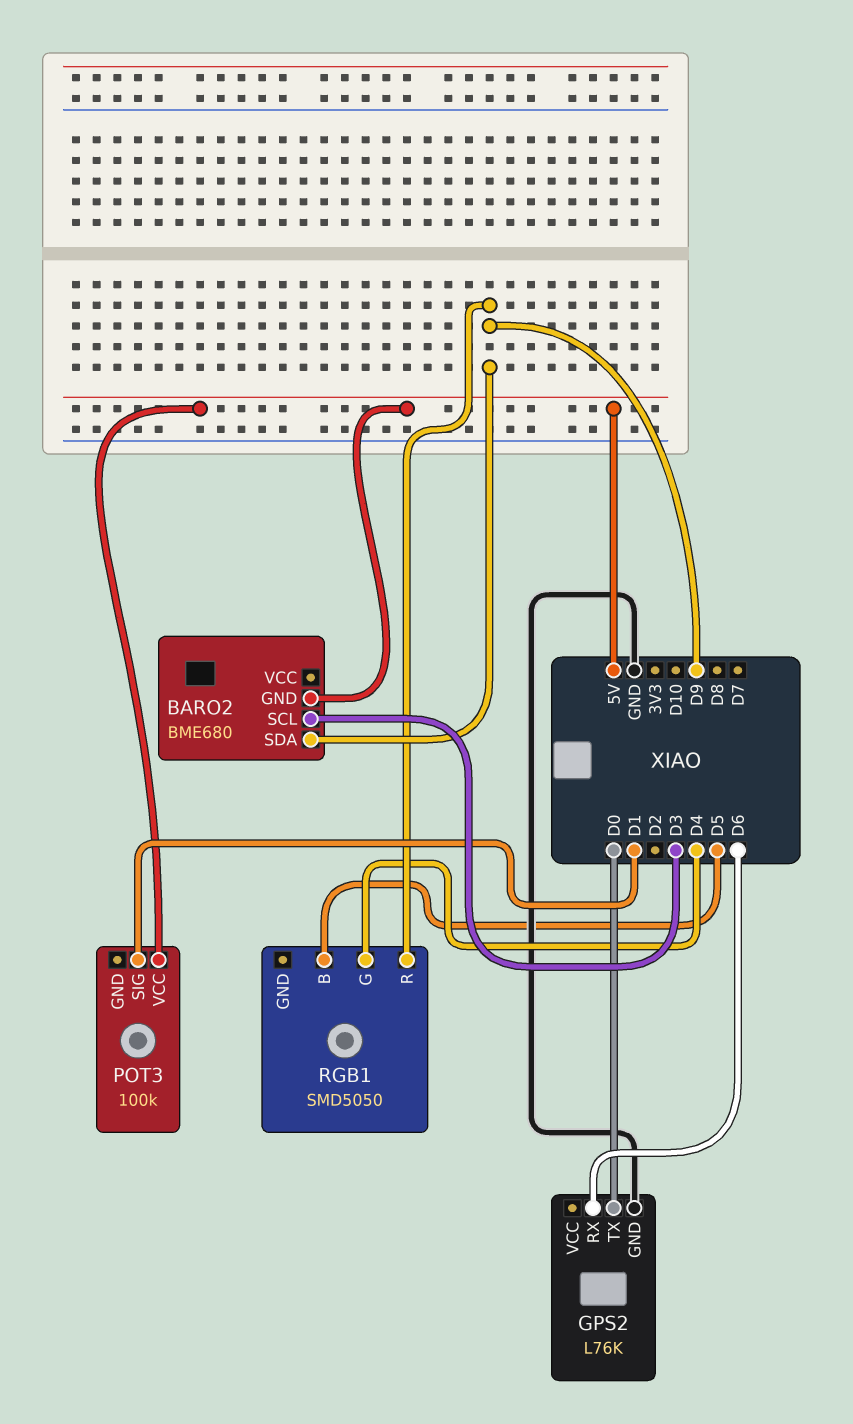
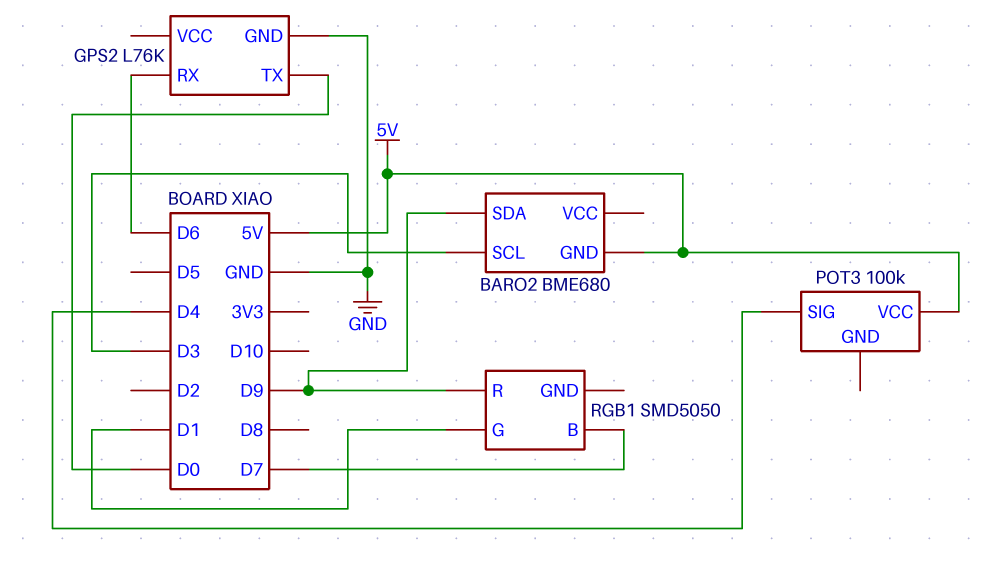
POT3 pin SIG: D1 -> D4
RGB1 pin B: D5 -> D7
RGB1 pin G: D4 -> D1

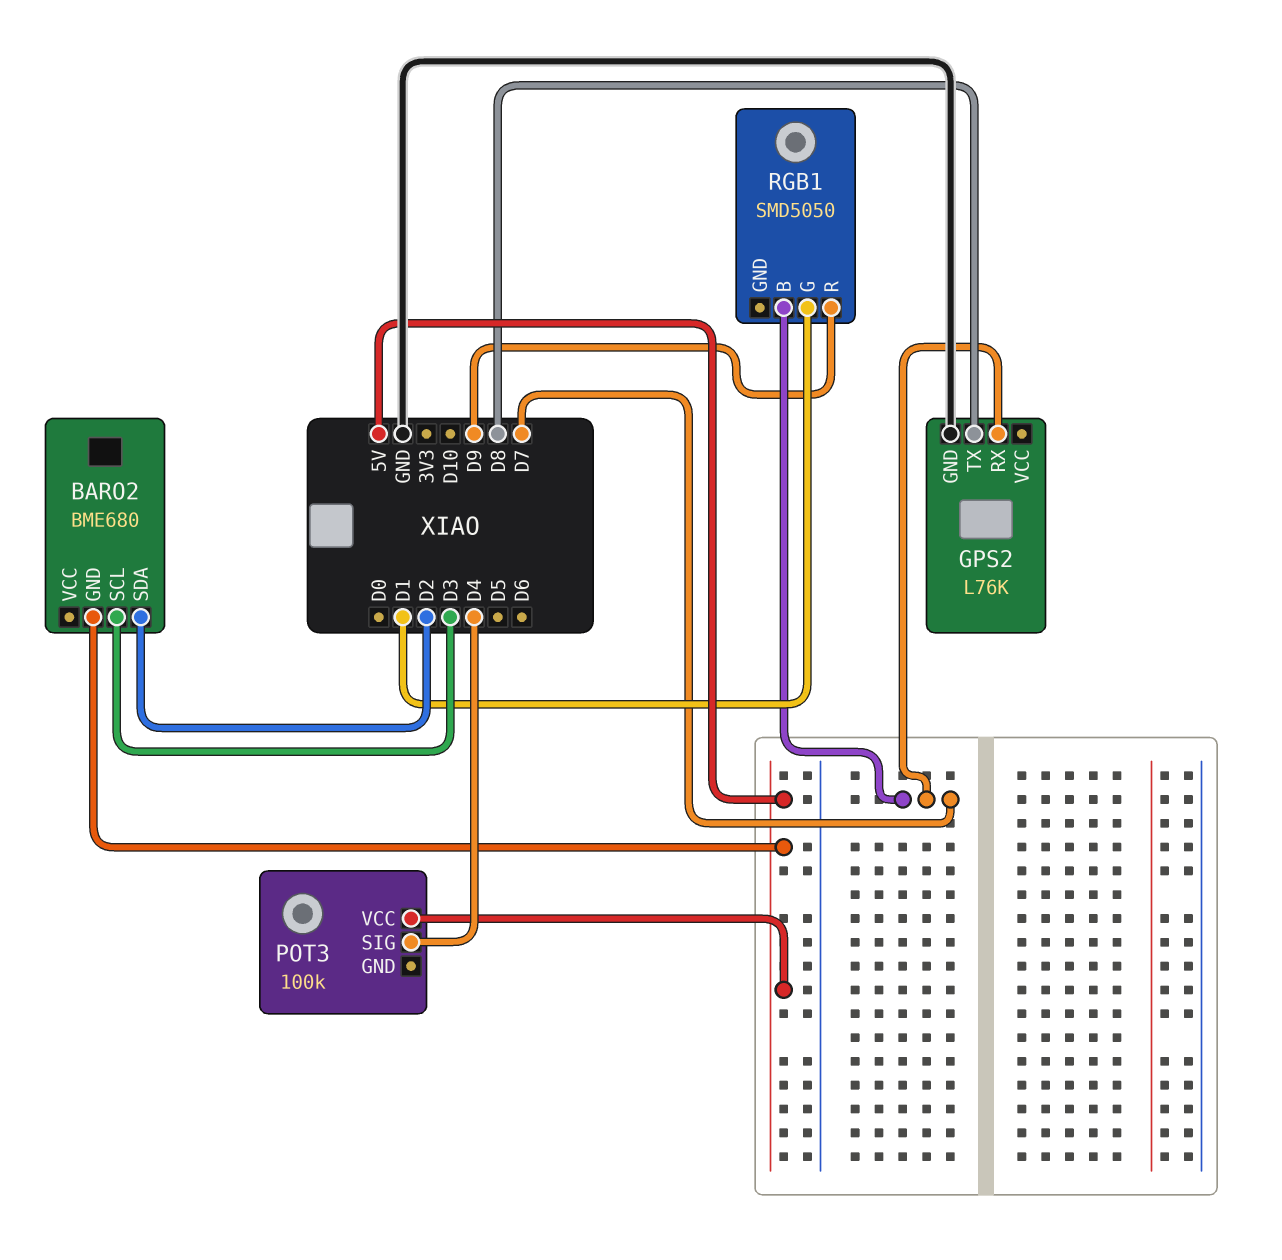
BARO2 pin SDA: D9 -> D2
GPS2 pin RX: D6 -> D7
GPS2 pin TX: D0 -> D8

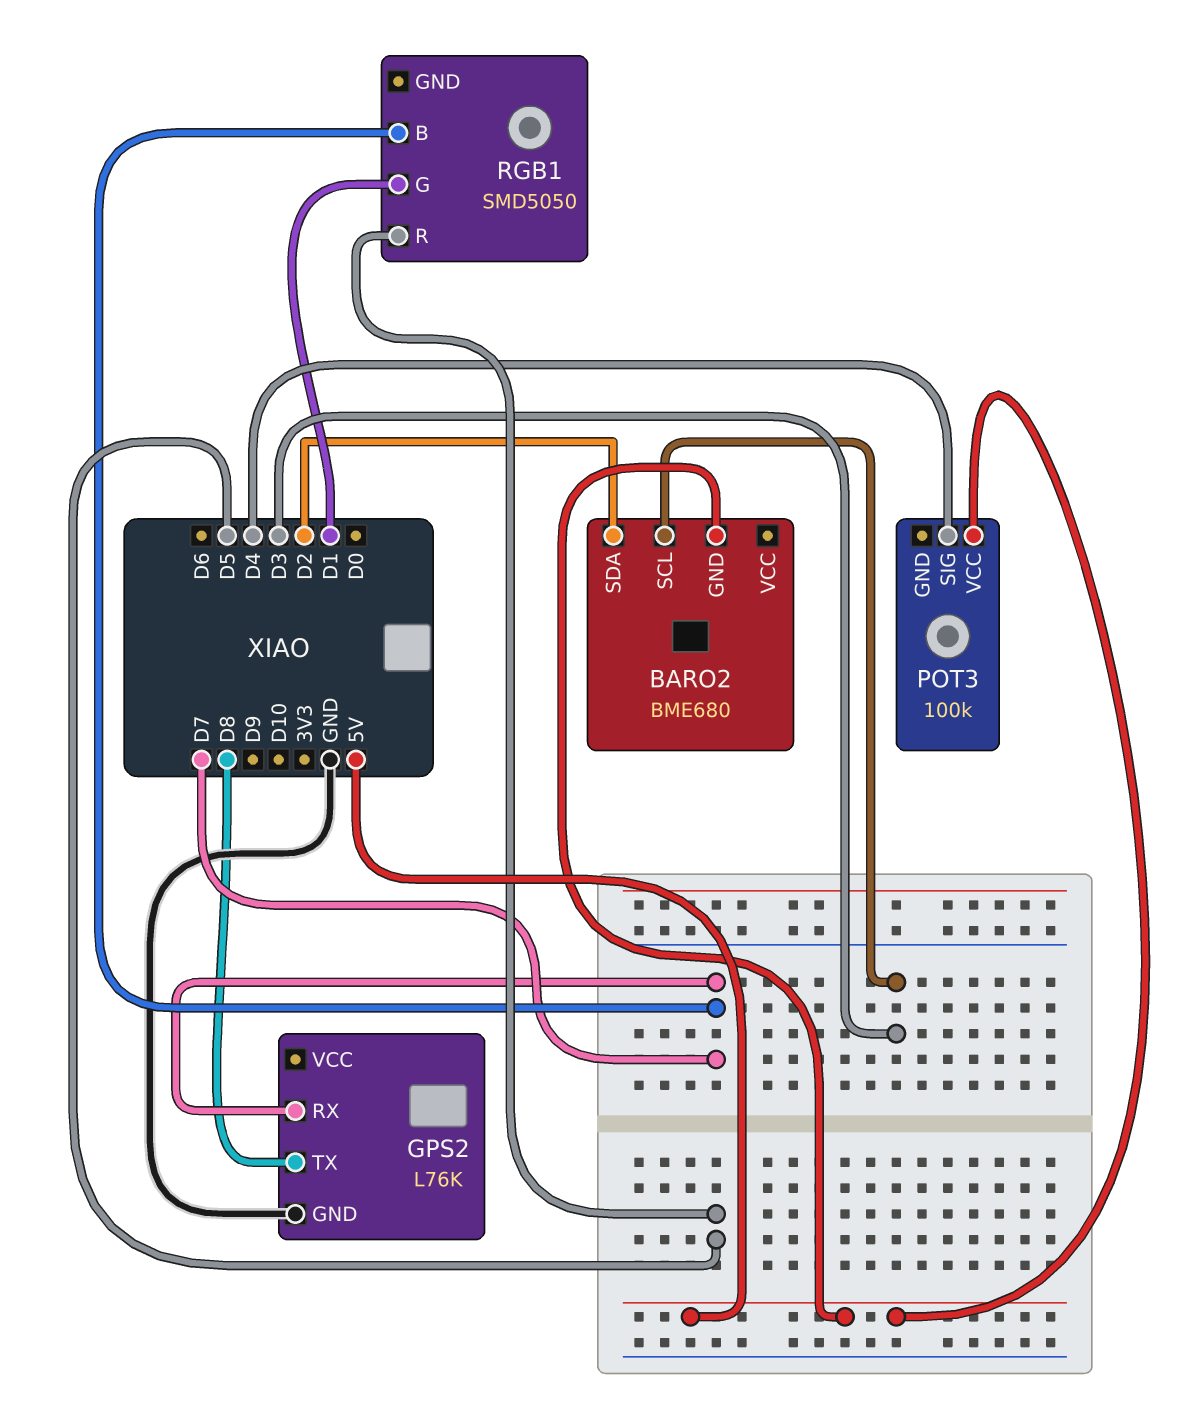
RGB1 pin R: D9 -> D5

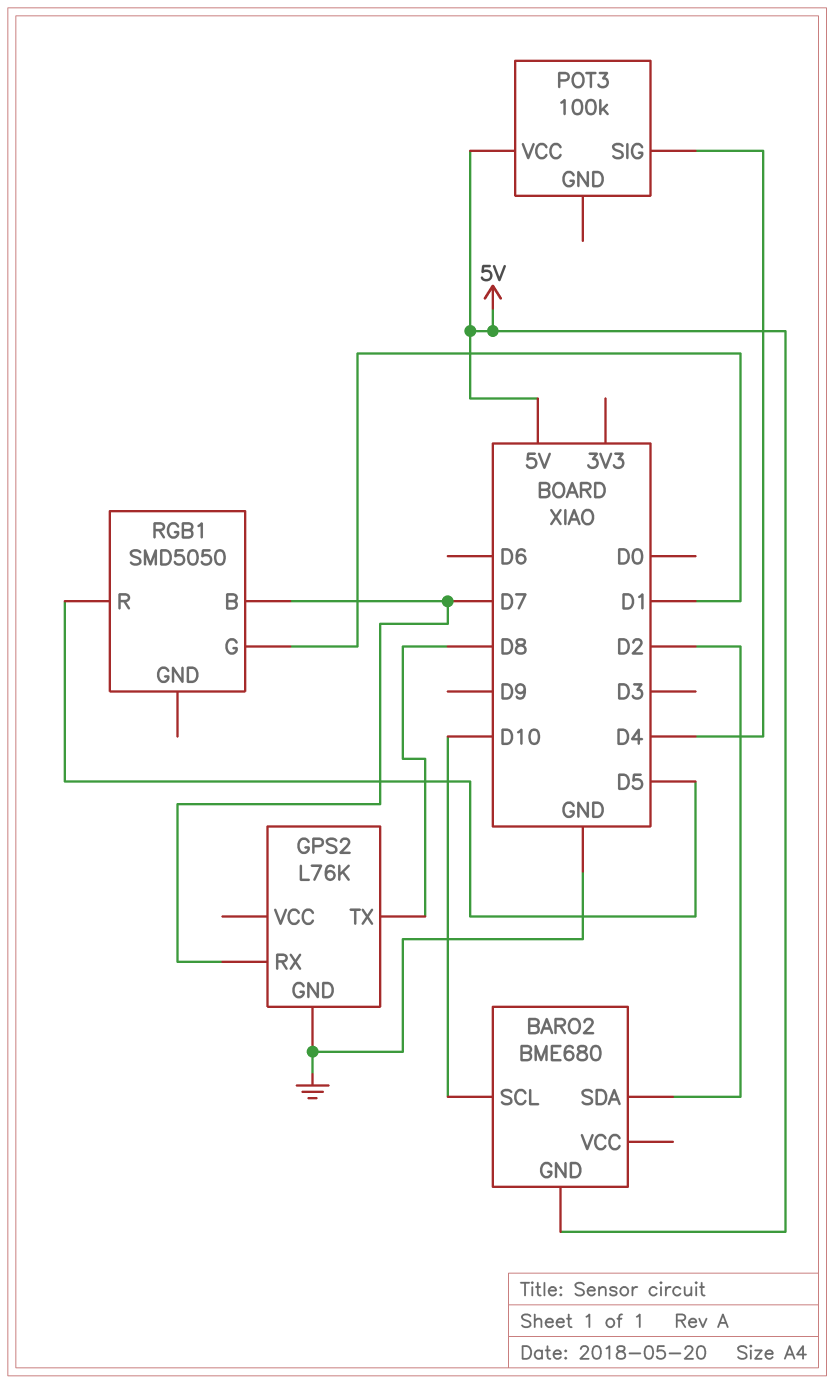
BARO2 pin SCL: D3 -> D10

